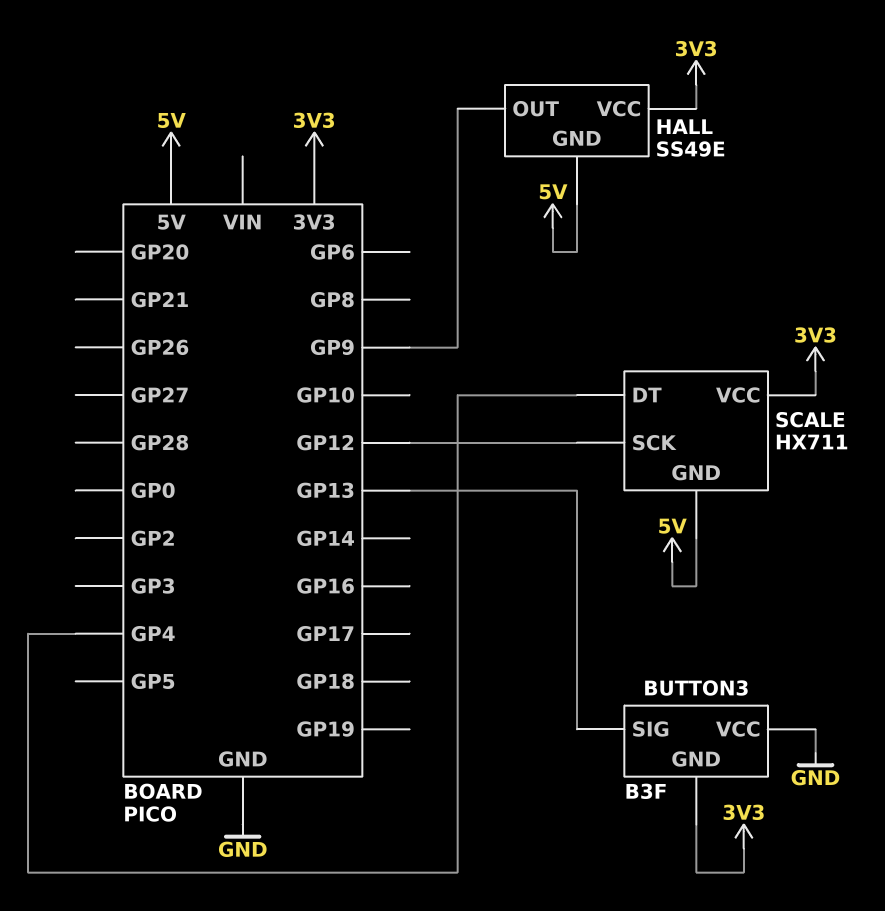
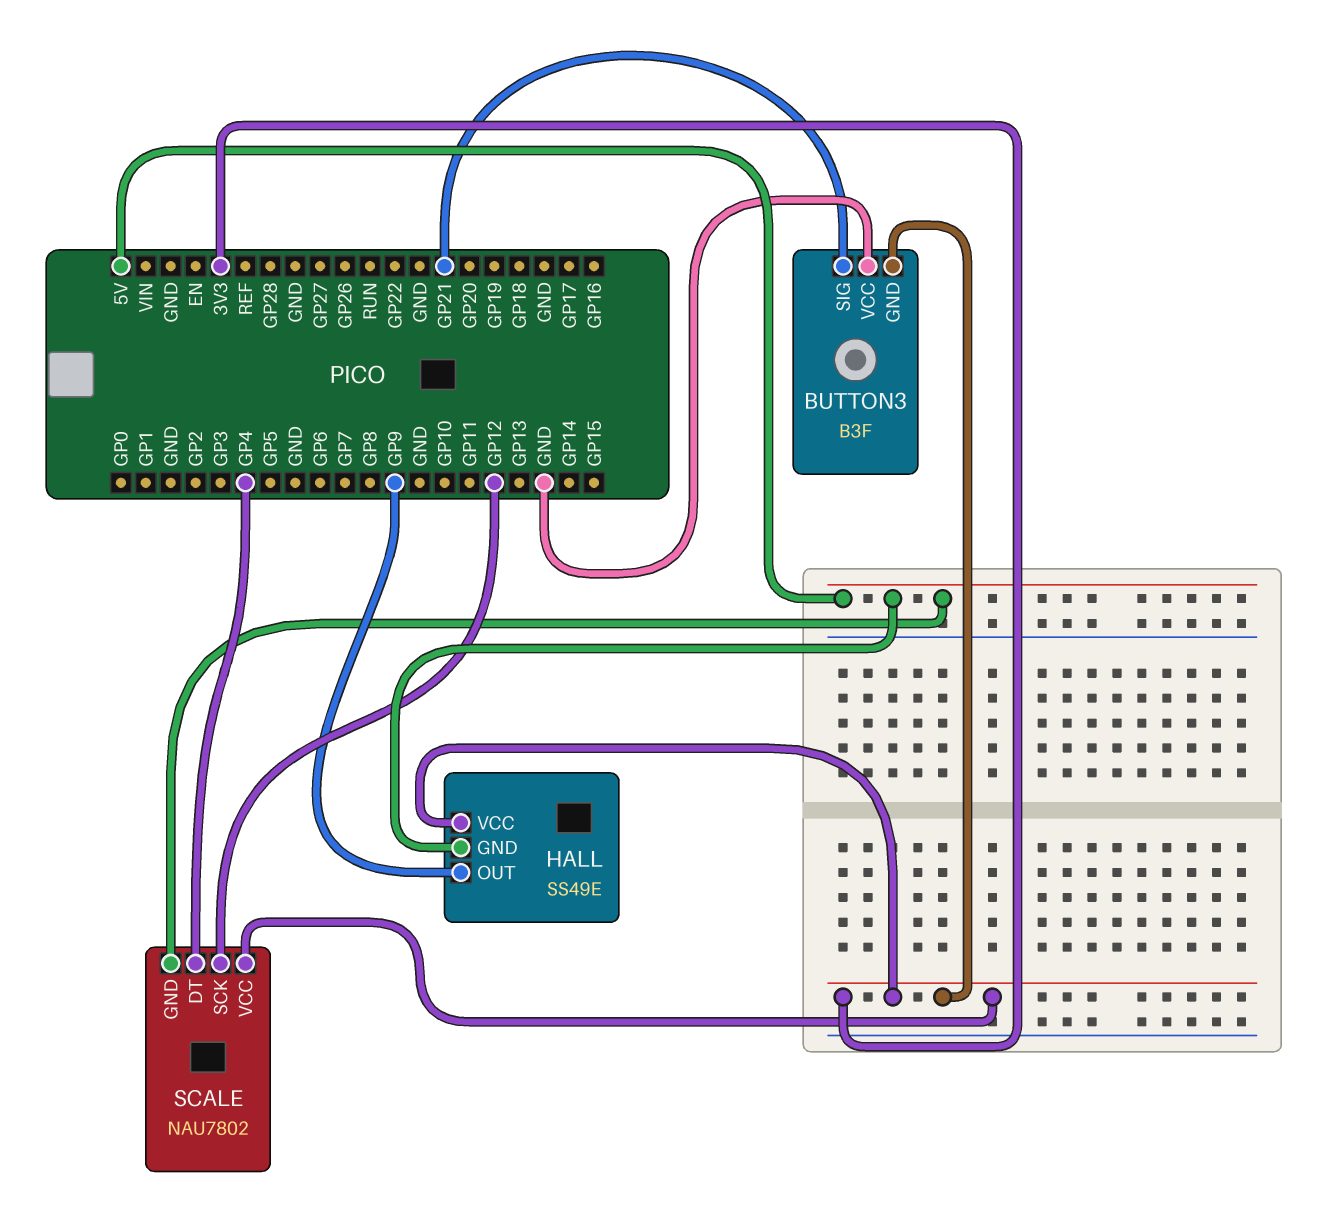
BUTTON3 pin SIG: GP13 -> GP21
SCALE: HX711 -> NAU7802

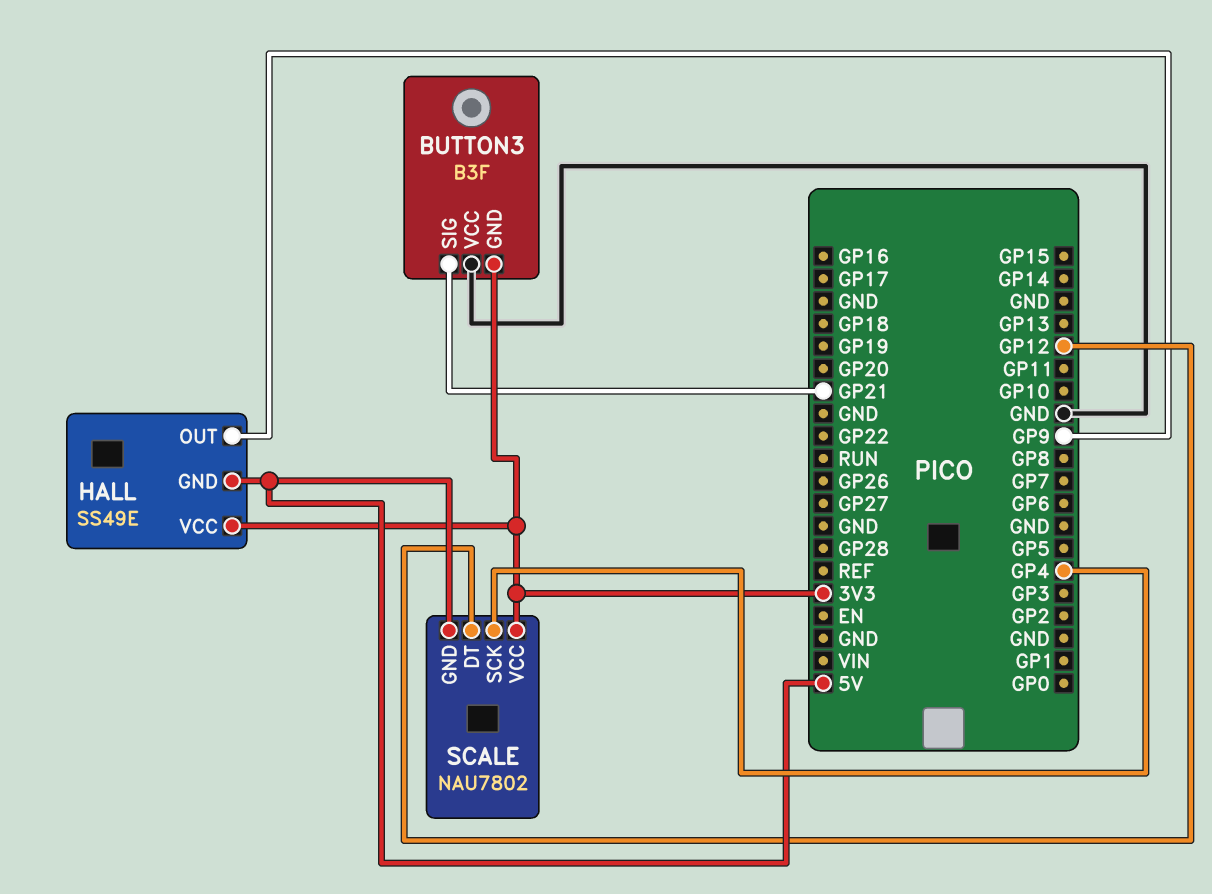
SCALE pin DT: GP4 -> GP12
SCALE pin SCK: GP12 -> GP4

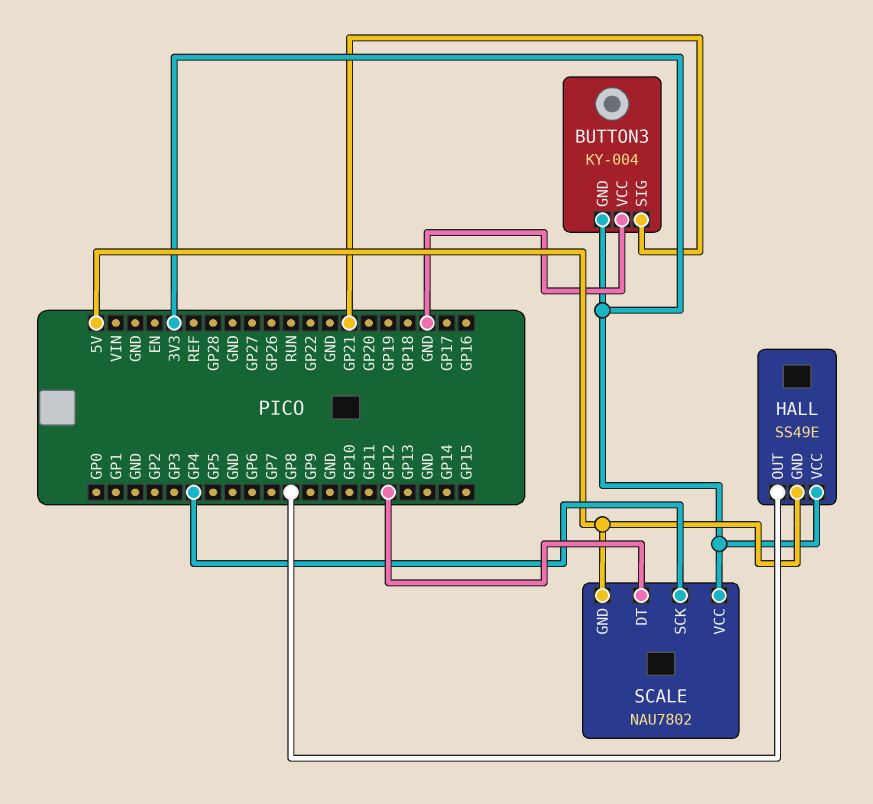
BUTTON3: B3F -> KY-004
HALL pin OUT: GP9 -> GP8

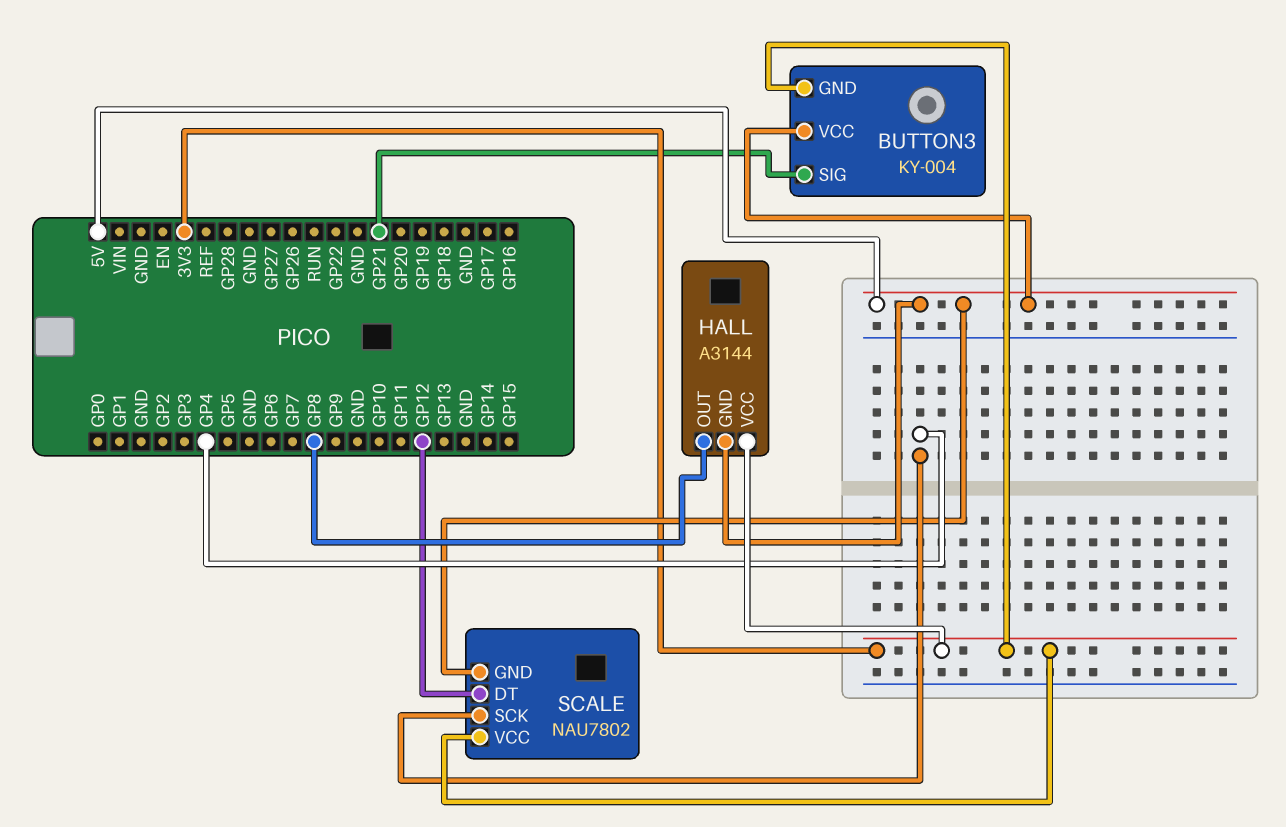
BUTTON3 pin VCC: GND -> 5V
HALL: SS49E -> A3144

